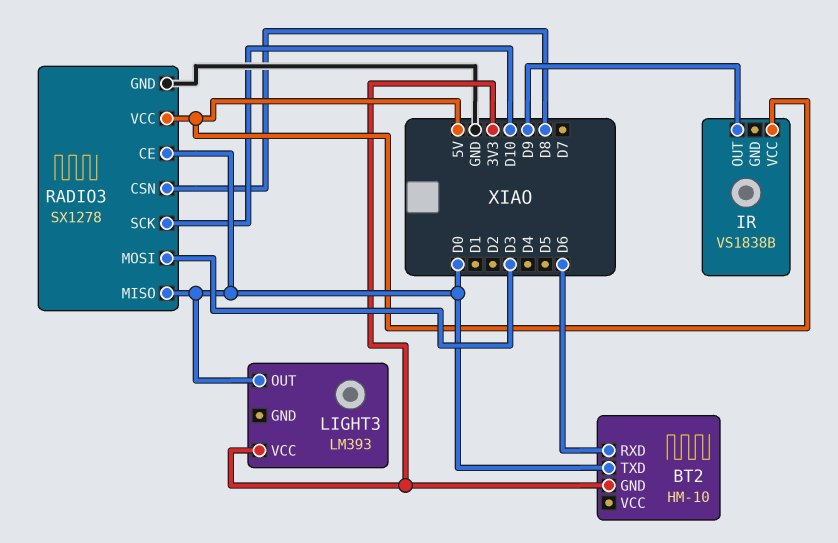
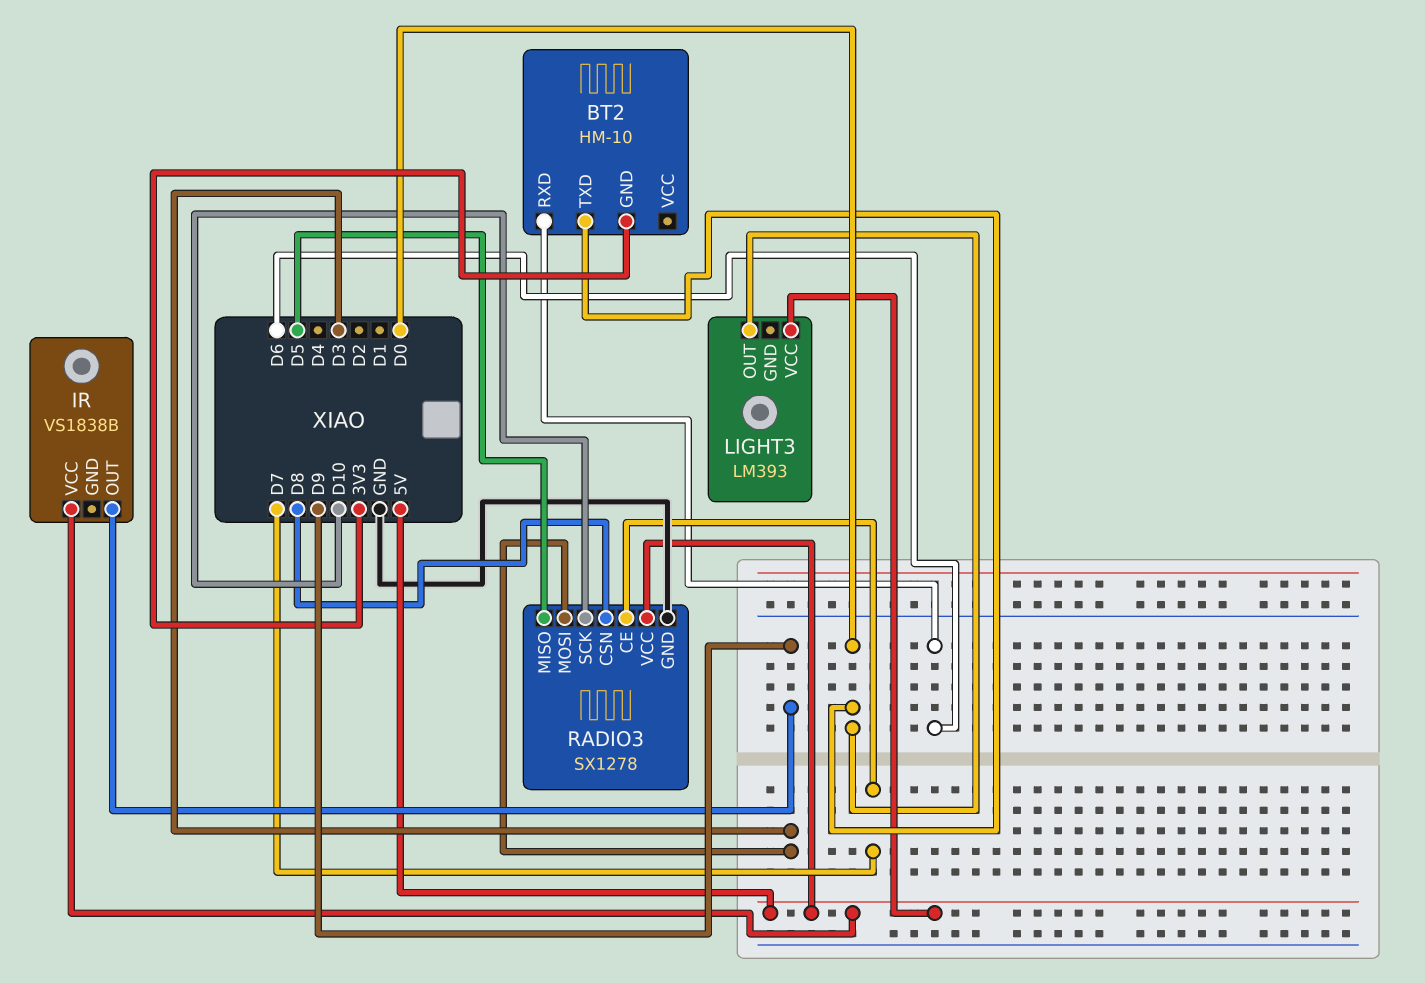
LIGHT3 pin VCC: 3V3 -> 5V
RADIO3 pin CE: D0 -> D7
RADIO3 pin MISO: D0 -> D5

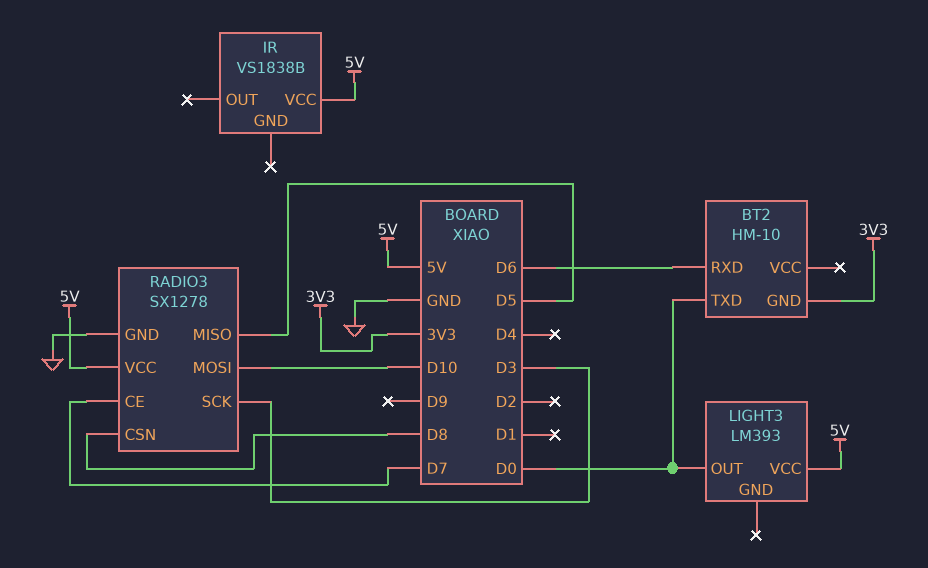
IR pin OUT: D9 -> none
RADIO3 pin MOSI: D3 -> D10
RADIO3 pin SCK: D10 -> D3

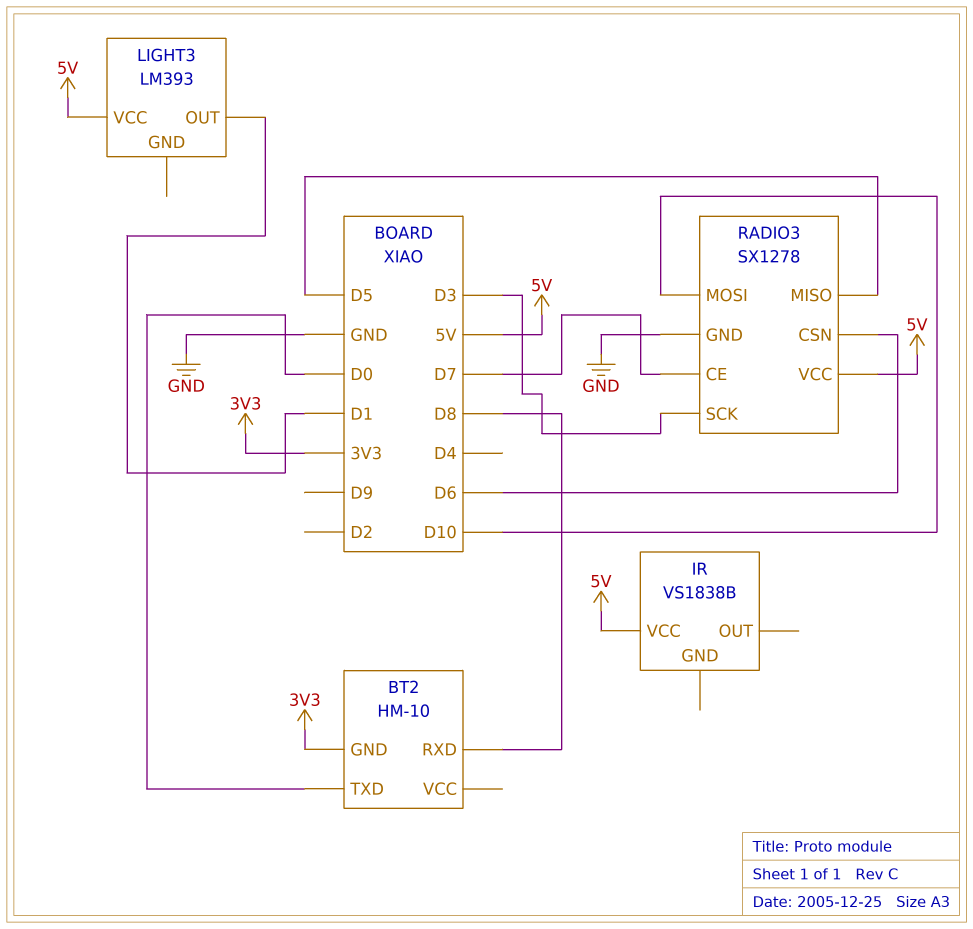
BT2 pin RXD: D6 -> D8
LIGHT3 pin OUT: D0 -> D1
RADIO3 pin CSN: D8 -> D6

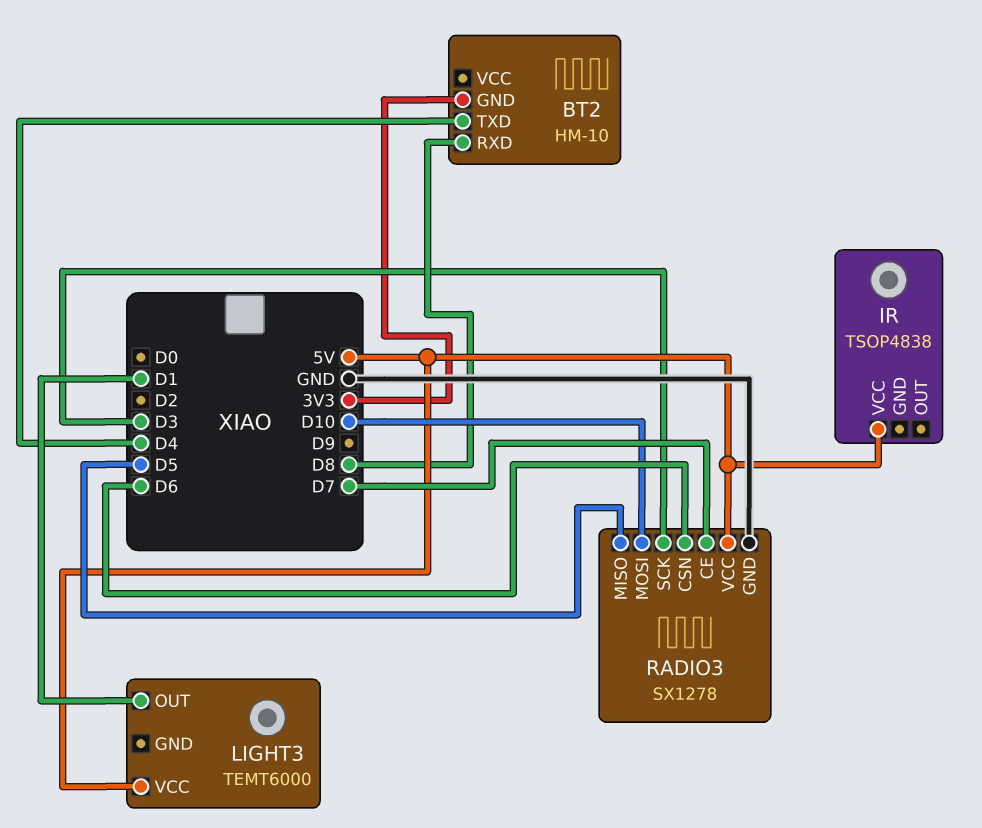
BT2 pin TXD: D0 -> D4
IR: VS1838B -> TSOP4838
LIGHT3: LM393 -> TEMT6000

